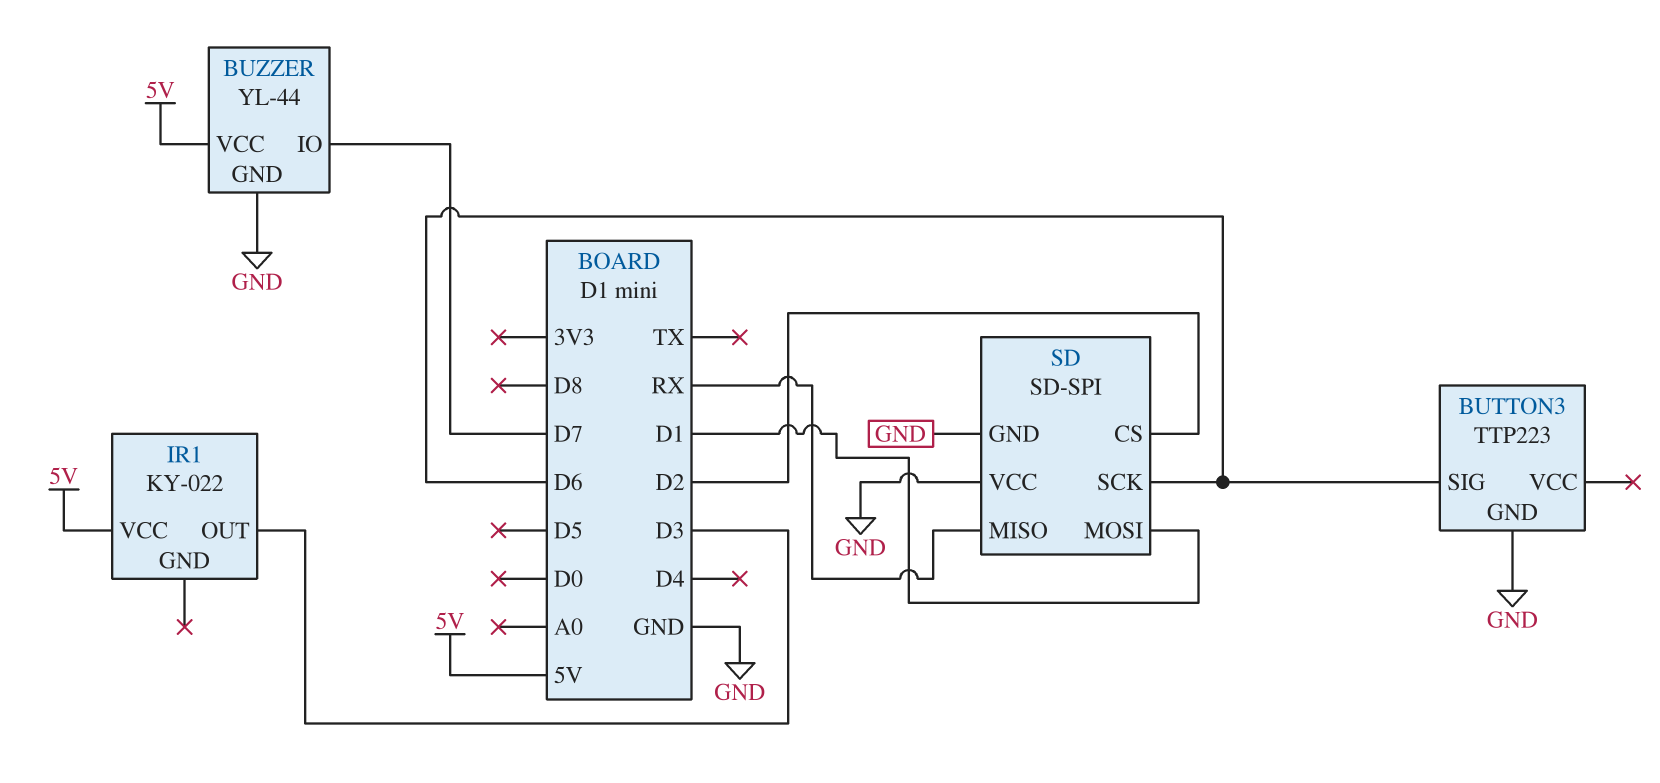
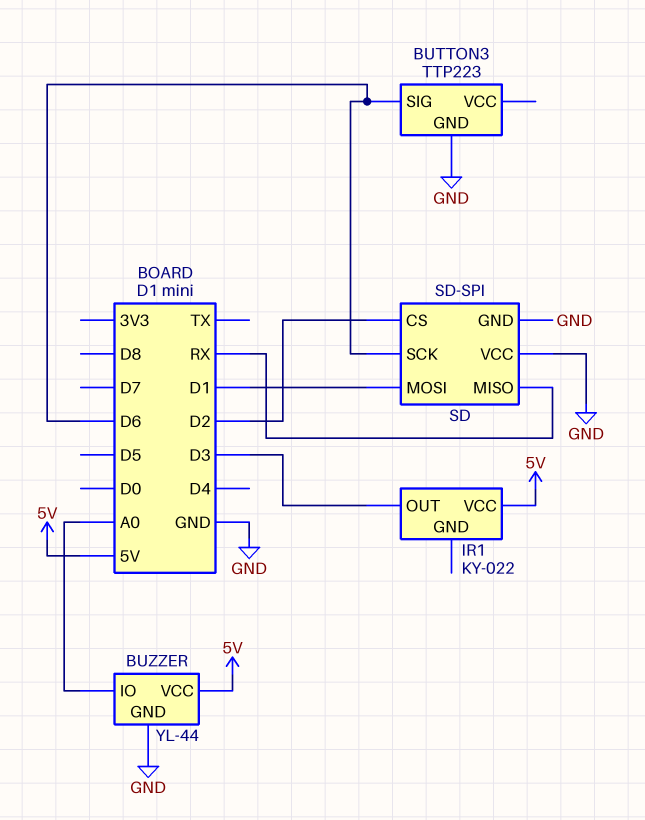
BUZZER pin IO: D7 -> A0

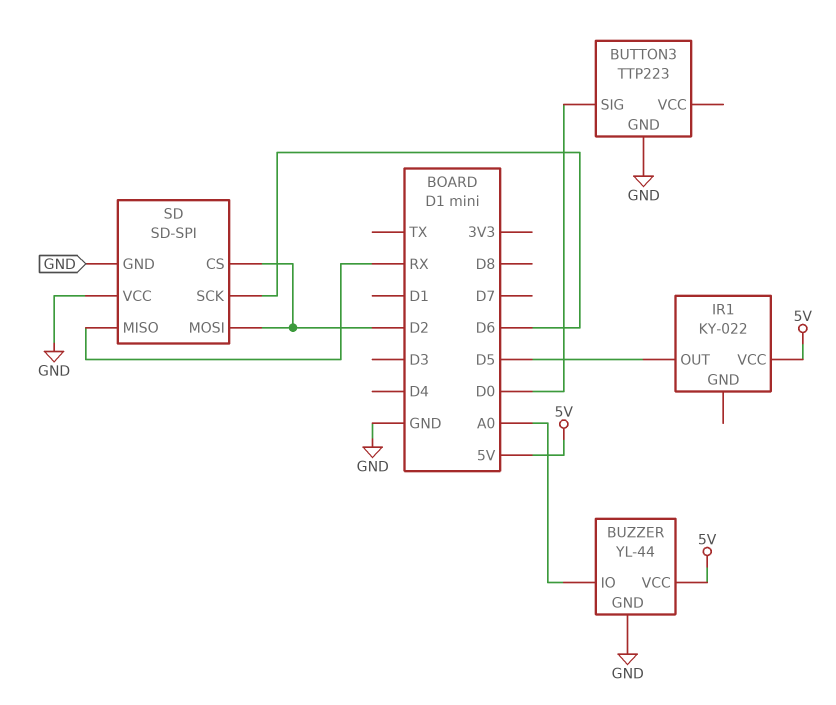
BUTTON3 pin SIG: D6 -> D0
IR1 pin OUT: D3 -> D5
SD pin MOSI: D1 -> D2

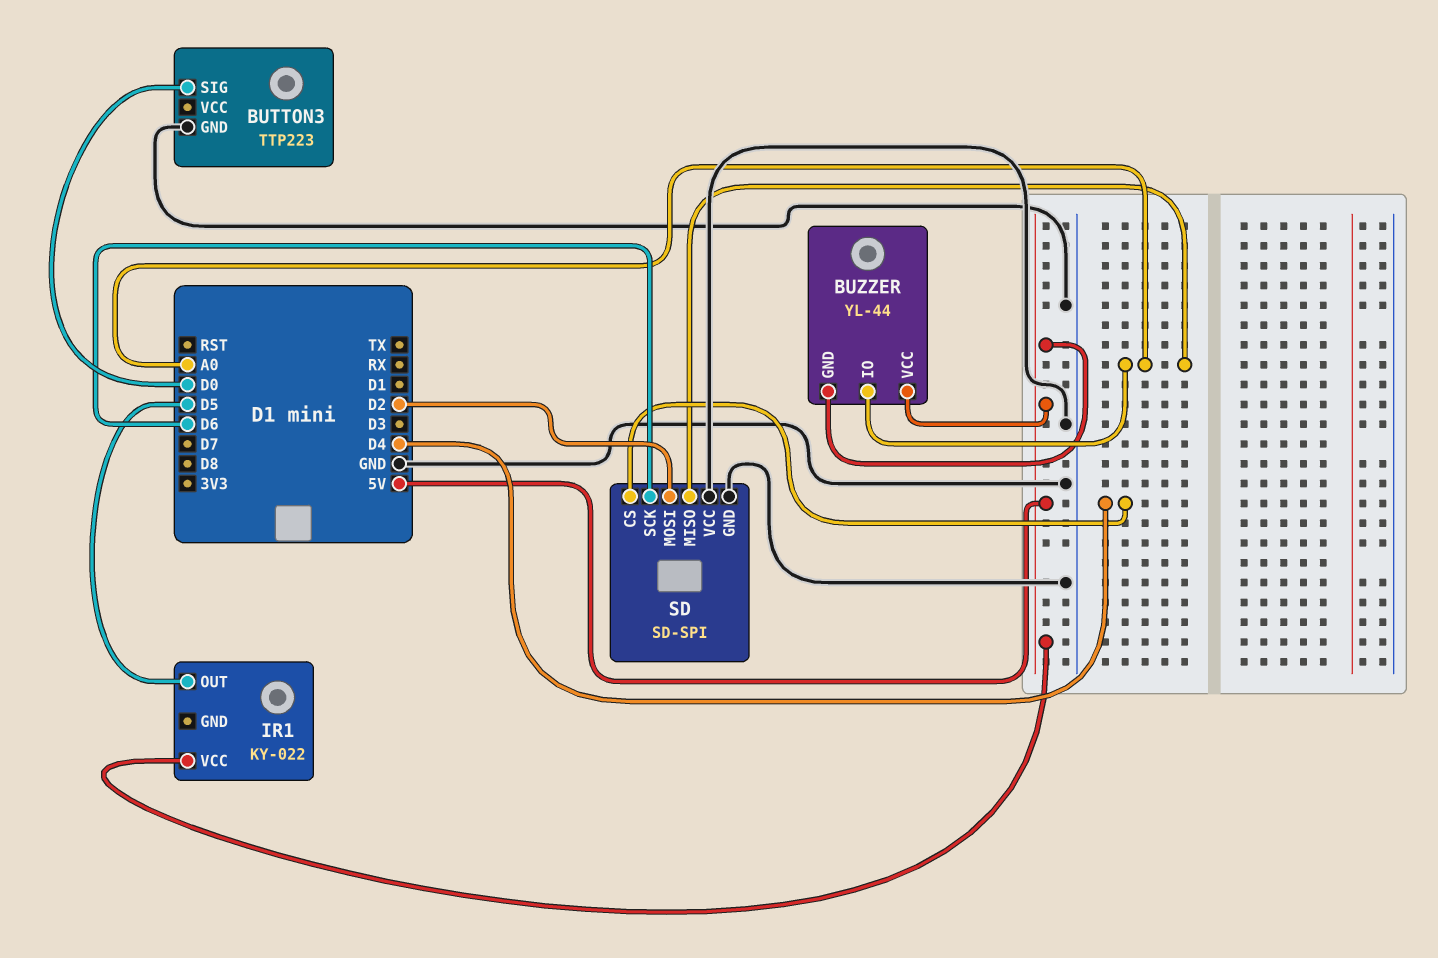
BUZZER pin GND: GND -> 5V
SD pin CS: D2 -> D4
SD pin MISO: RX -> A0

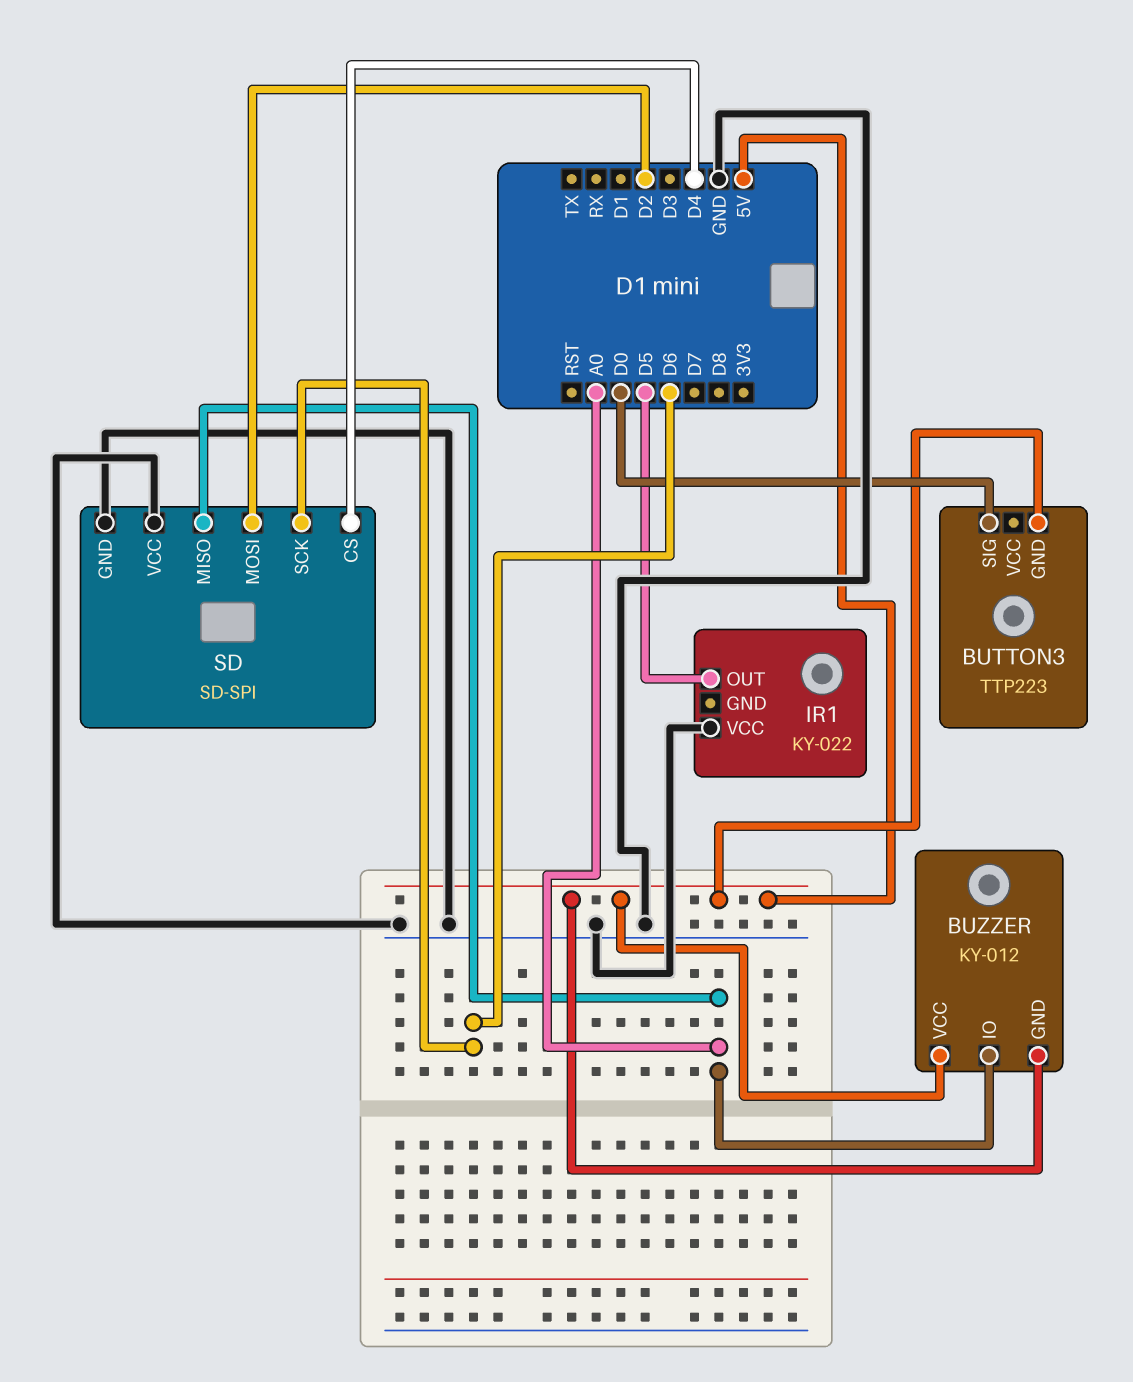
BUTTON3 pin GND: GND -> 5V
BUZZER: YL-44 -> KY-012
IR1 pin VCC: 5V -> GND

